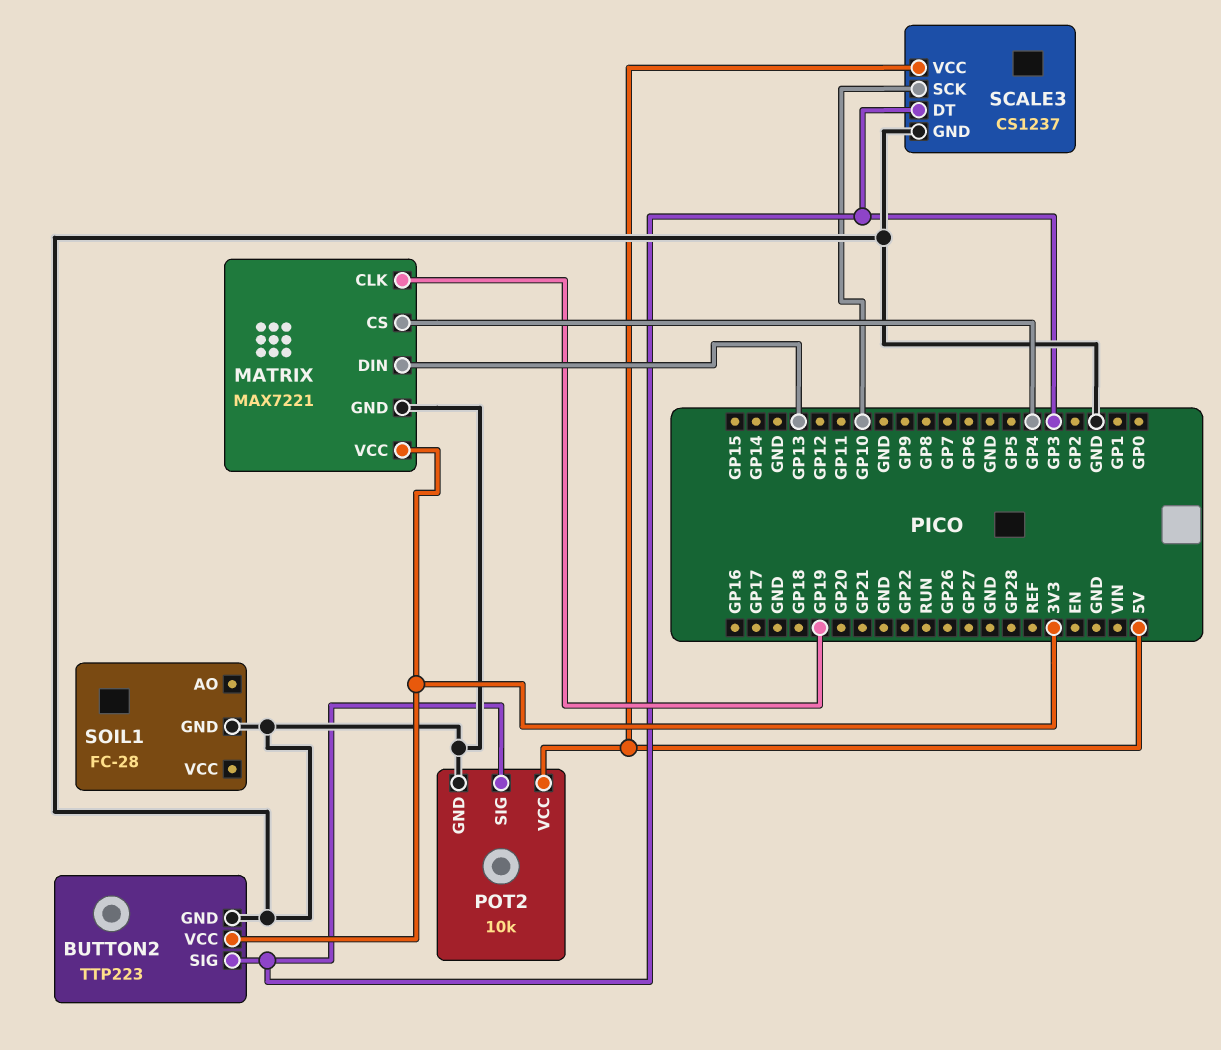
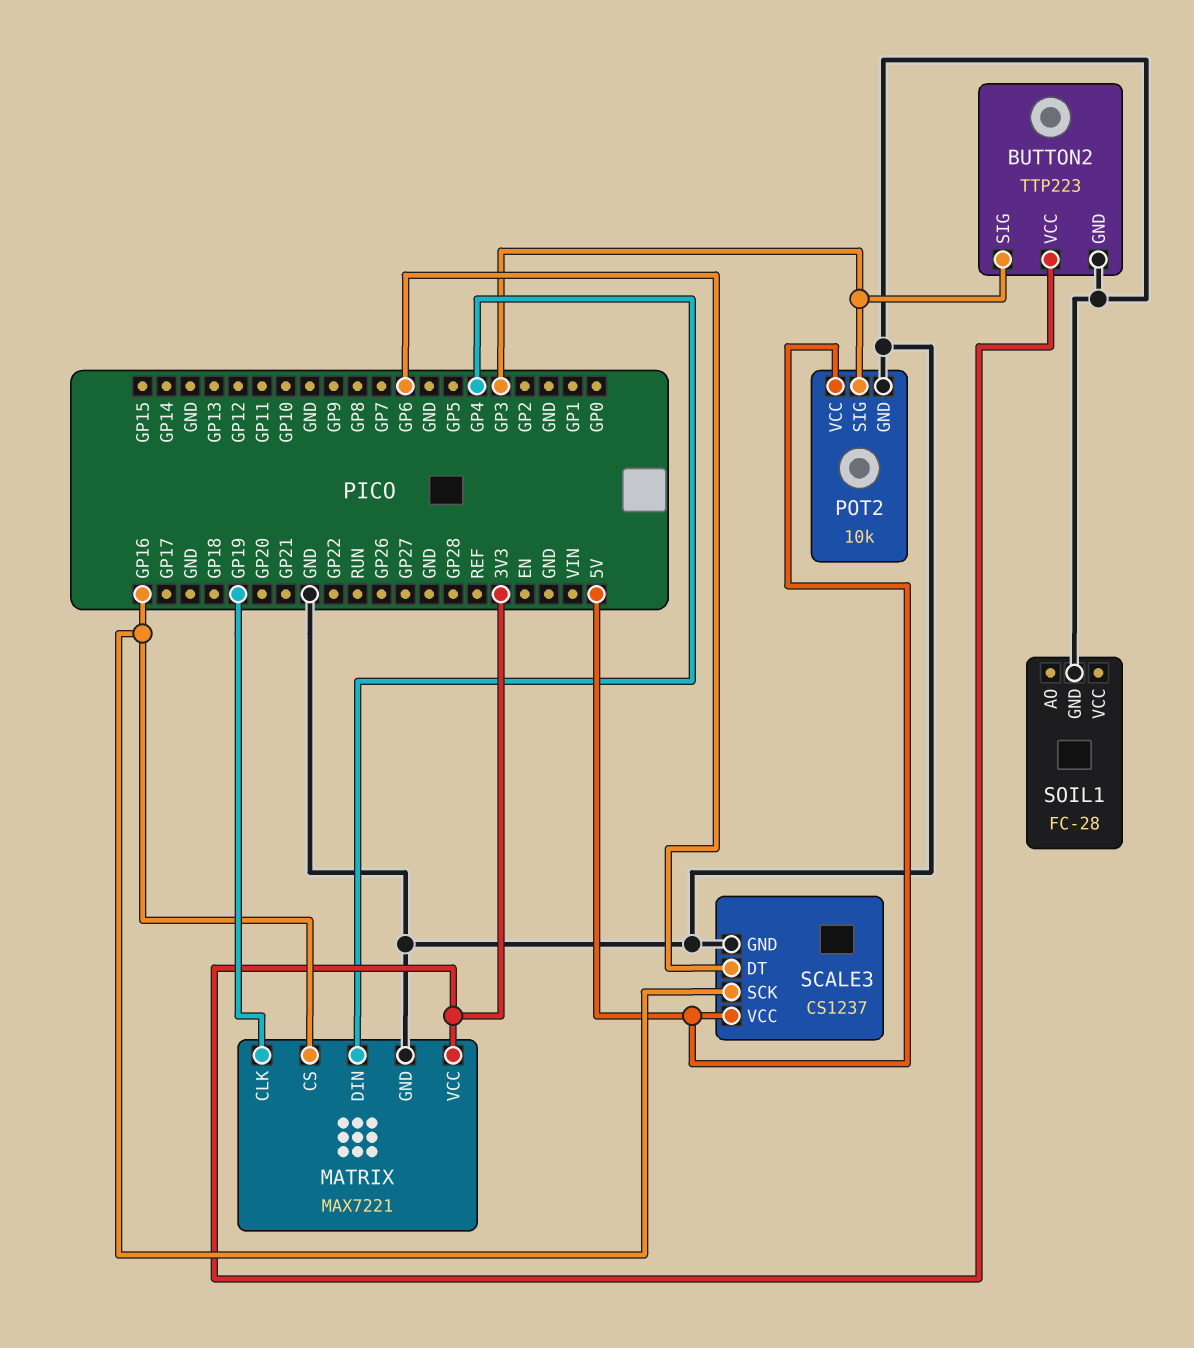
MATRIX pin CS: GP4 -> GP16
MATRIX pin DIN: GP13 -> GP4
SCALE3 pin DT: GP3 -> GP6
SCALE3 pin SCK: GP10 -> GP16

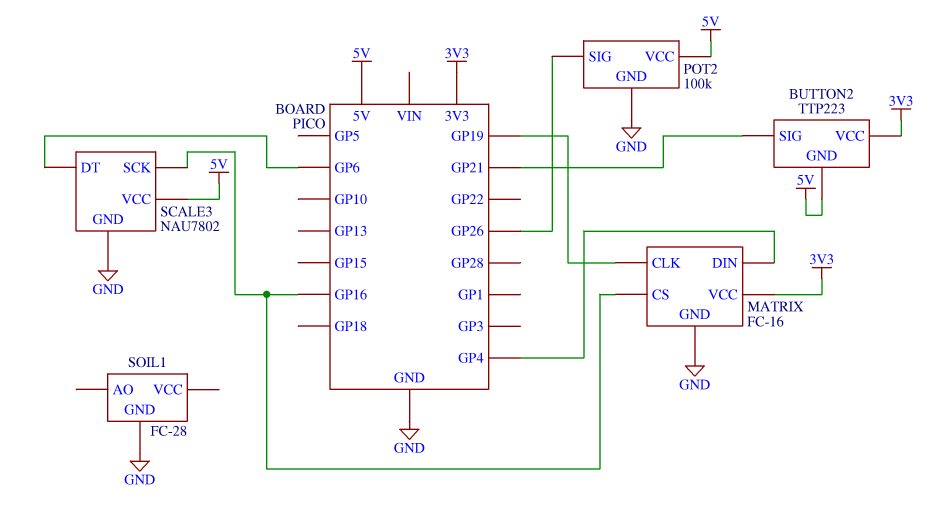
BUTTON2 pin GND: GND -> 5V
BUTTON2 pin SIG: GP3 -> GP21
MATRIX: MAX7221 -> FC-16
POT2: 10k -> 100k
POT2 pin SIG: GP3 -> GP26
SCALE3: CS1237 -> NAU7802

